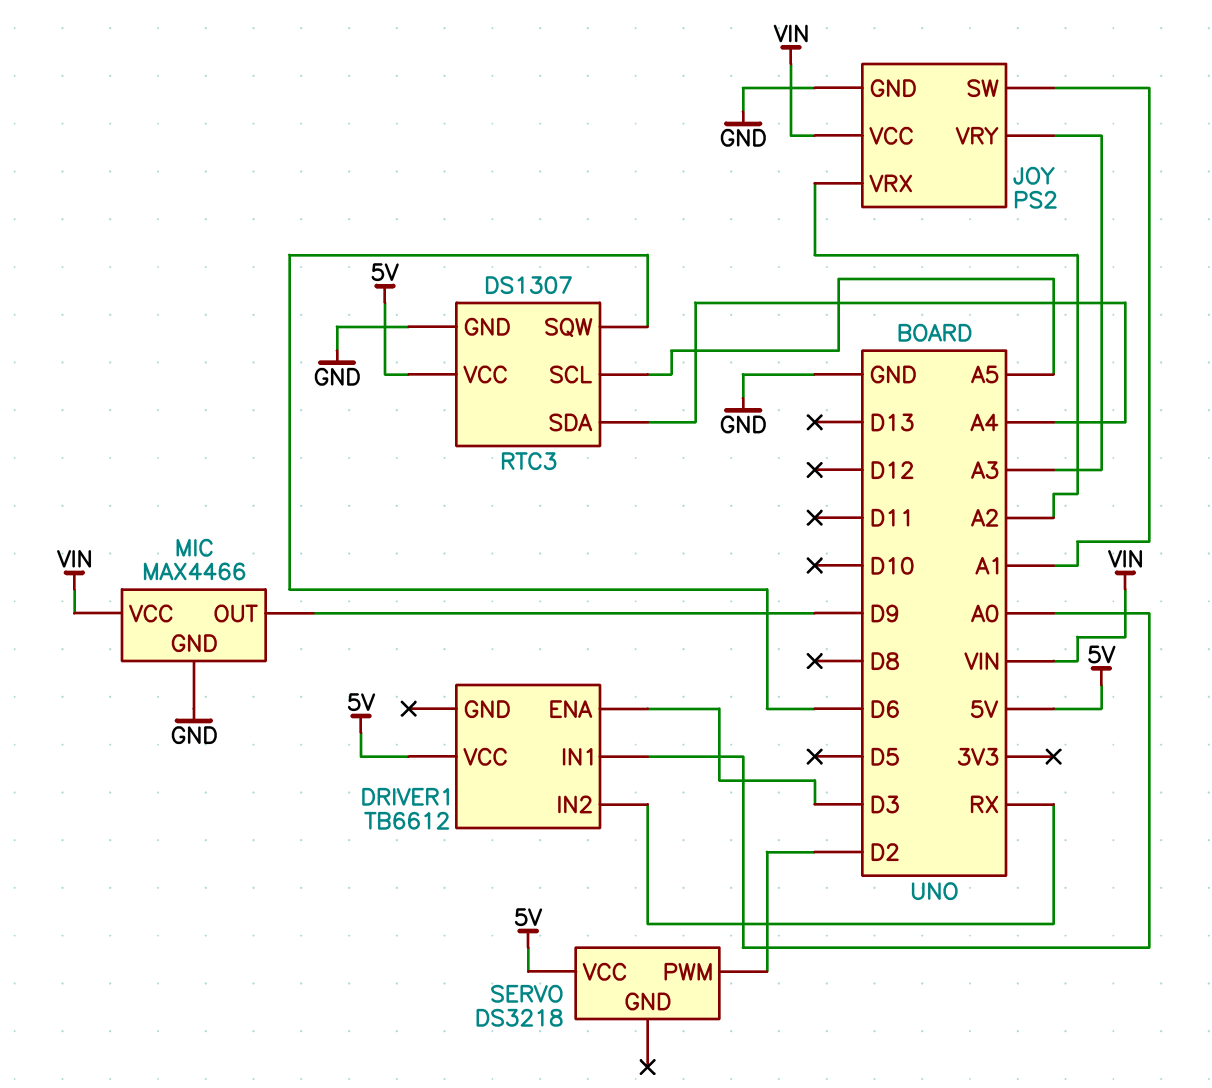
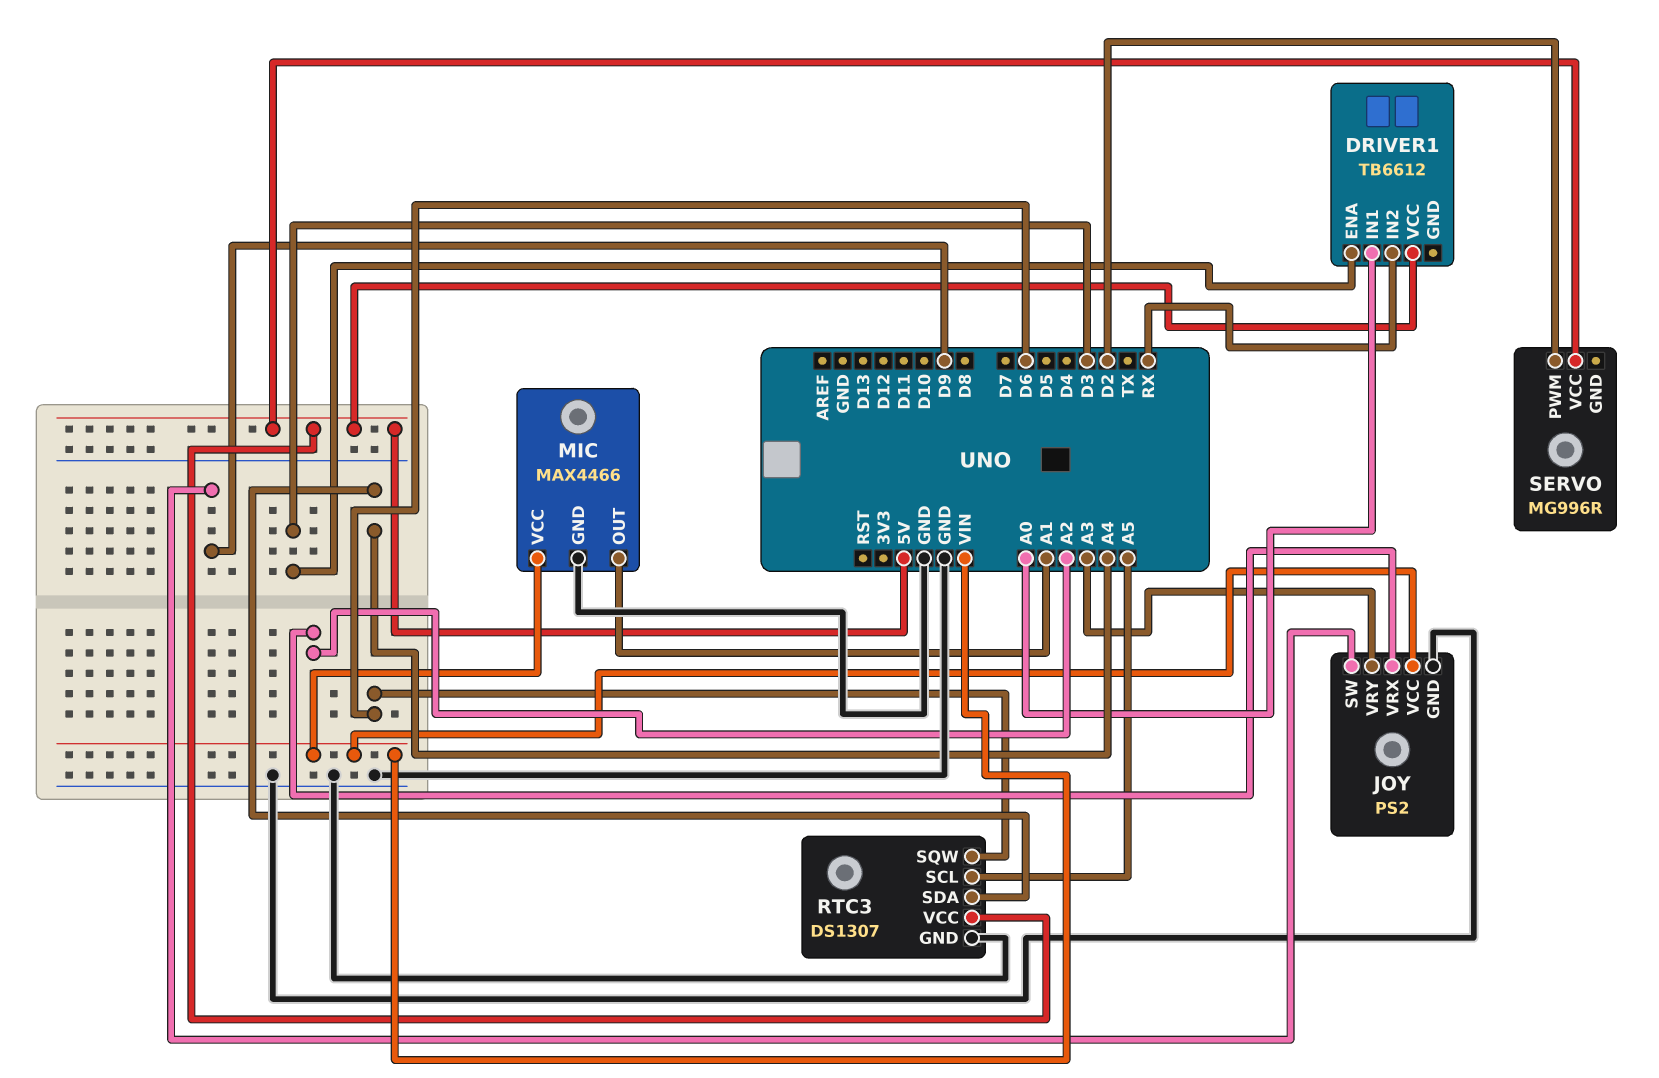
JOY pin SW: A1 -> D9
MIC pin OUT: D9 -> A1
SERVO: DS3218 -> MG996R

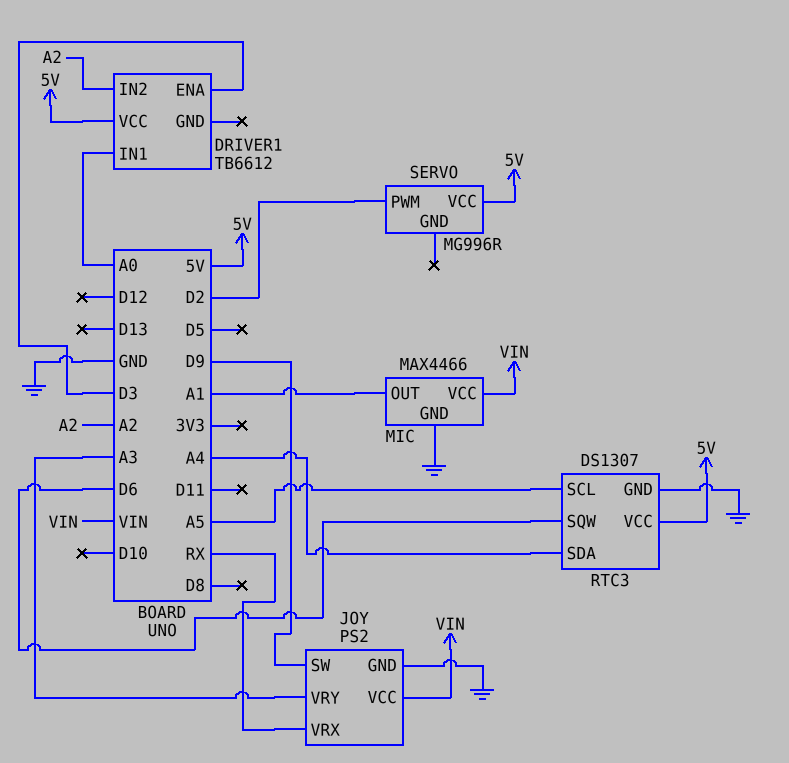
DRIVER1 pin IN2: RX -> A2
JOY pin VRX: A2 -> RX

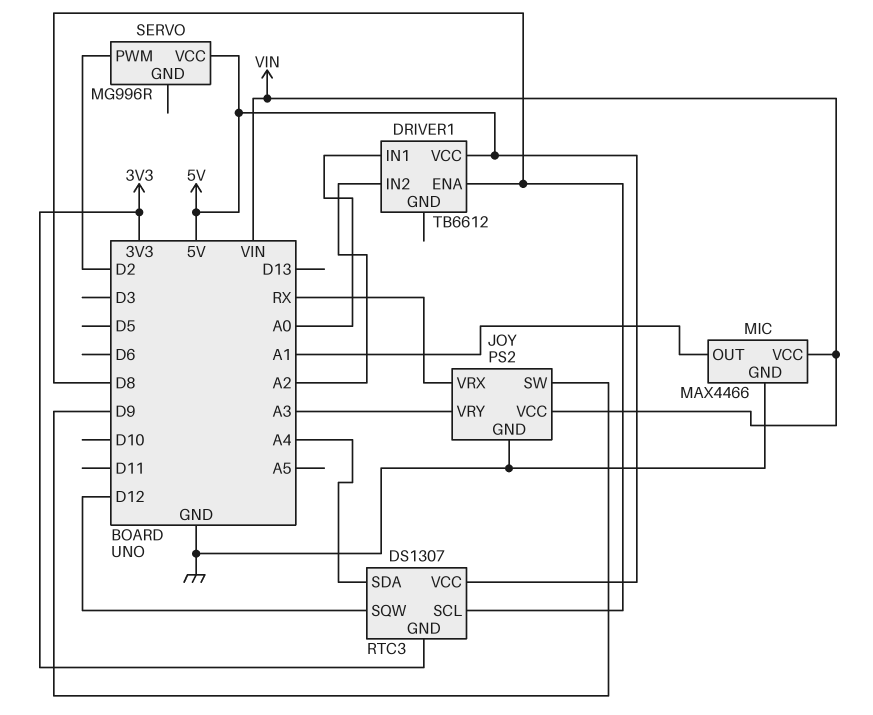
DRIVER1 pin ENA: D3 -> D8
RTC3 pin GND: GND -> 3V3
RTC3 pin SCL: A5 -> D8
RTC3 pin SQW: D6 -> D12

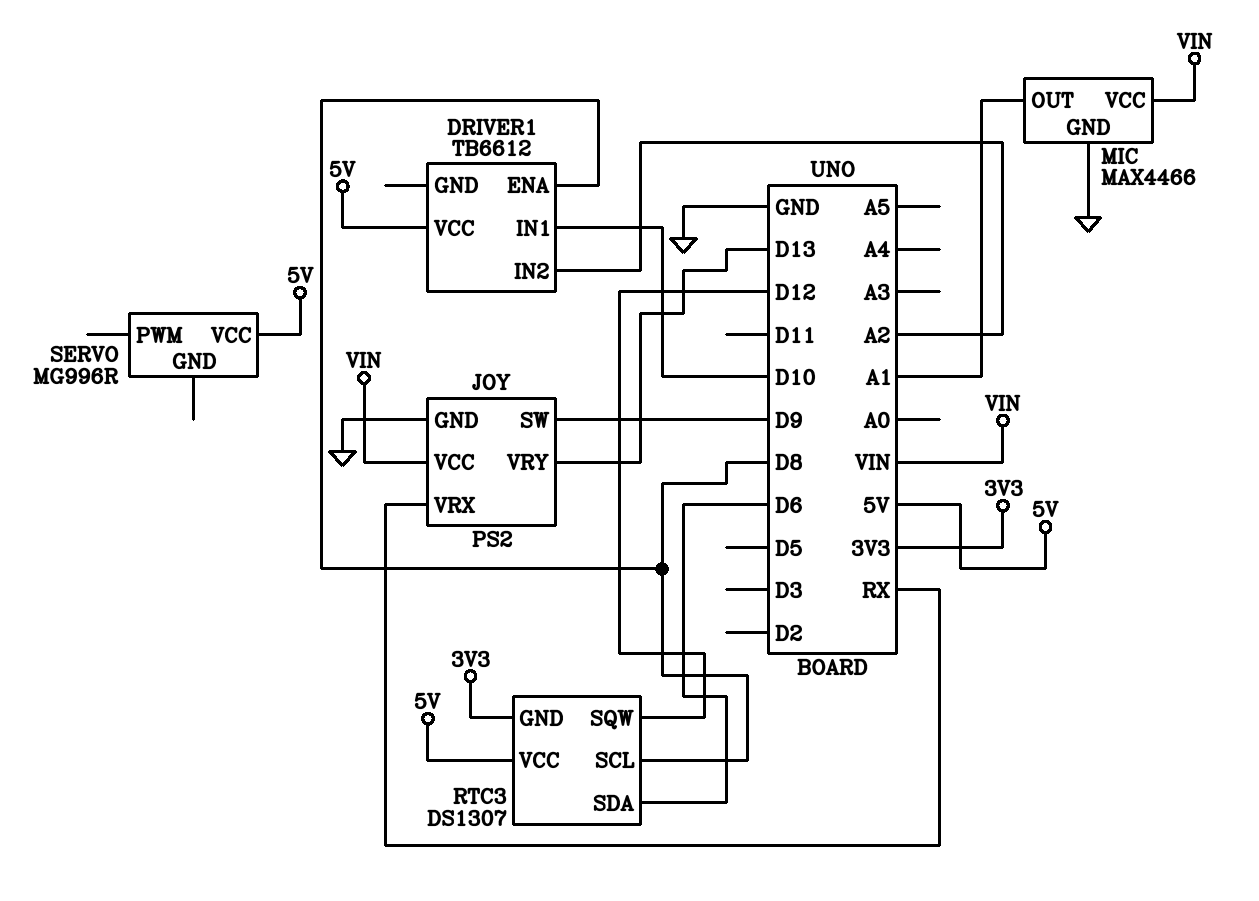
DRIVER1 pin IN1: A0 -> D10
JOY pin VRY: A3 -> D13
RTC3 pin SDA: A4 -> D6
SERVO pin PWM: D2 -> none

